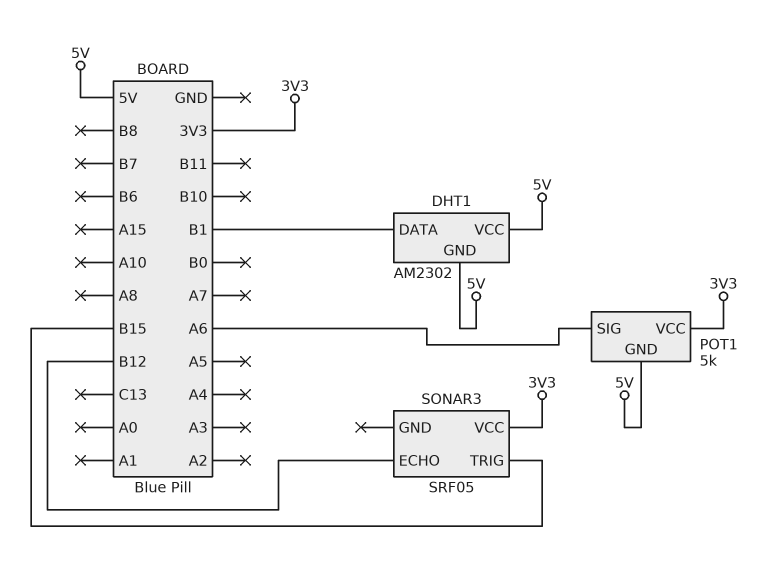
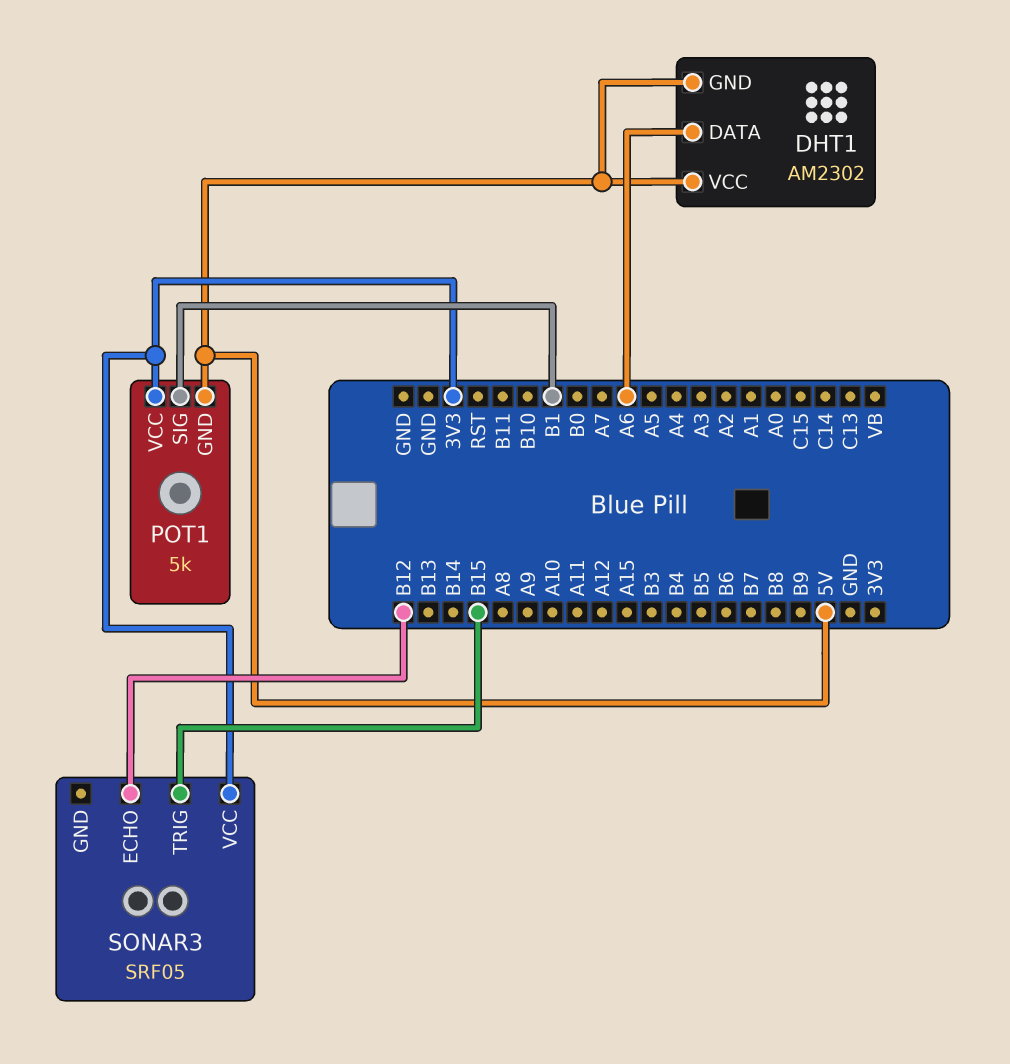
DHT1 pin DATA: B1 -> A6
POT1 pin SIG: A6 -> B1

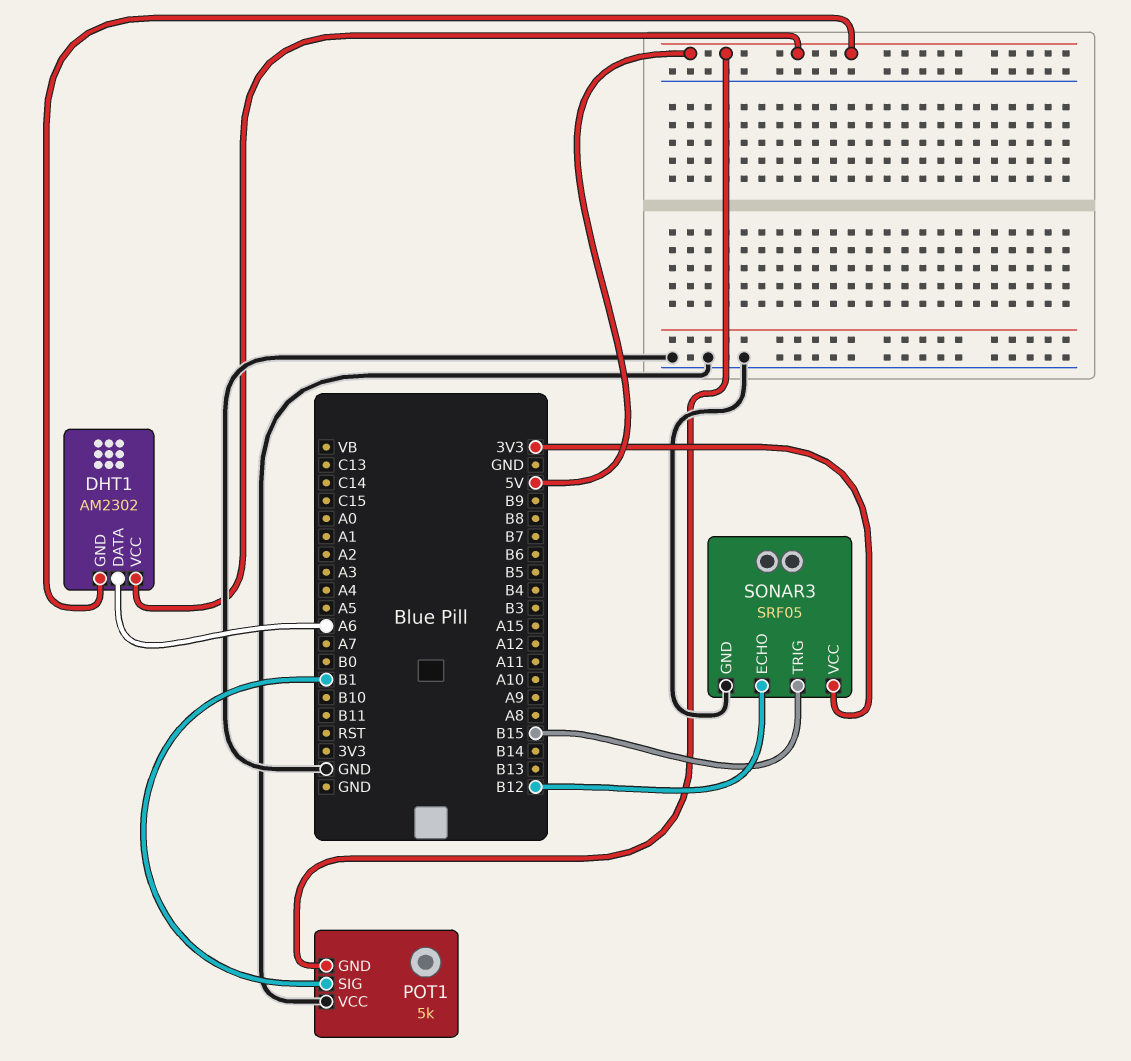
POT1 pin VCC: 3V3 -> GND
SONAR3 pin GND: none -> GND

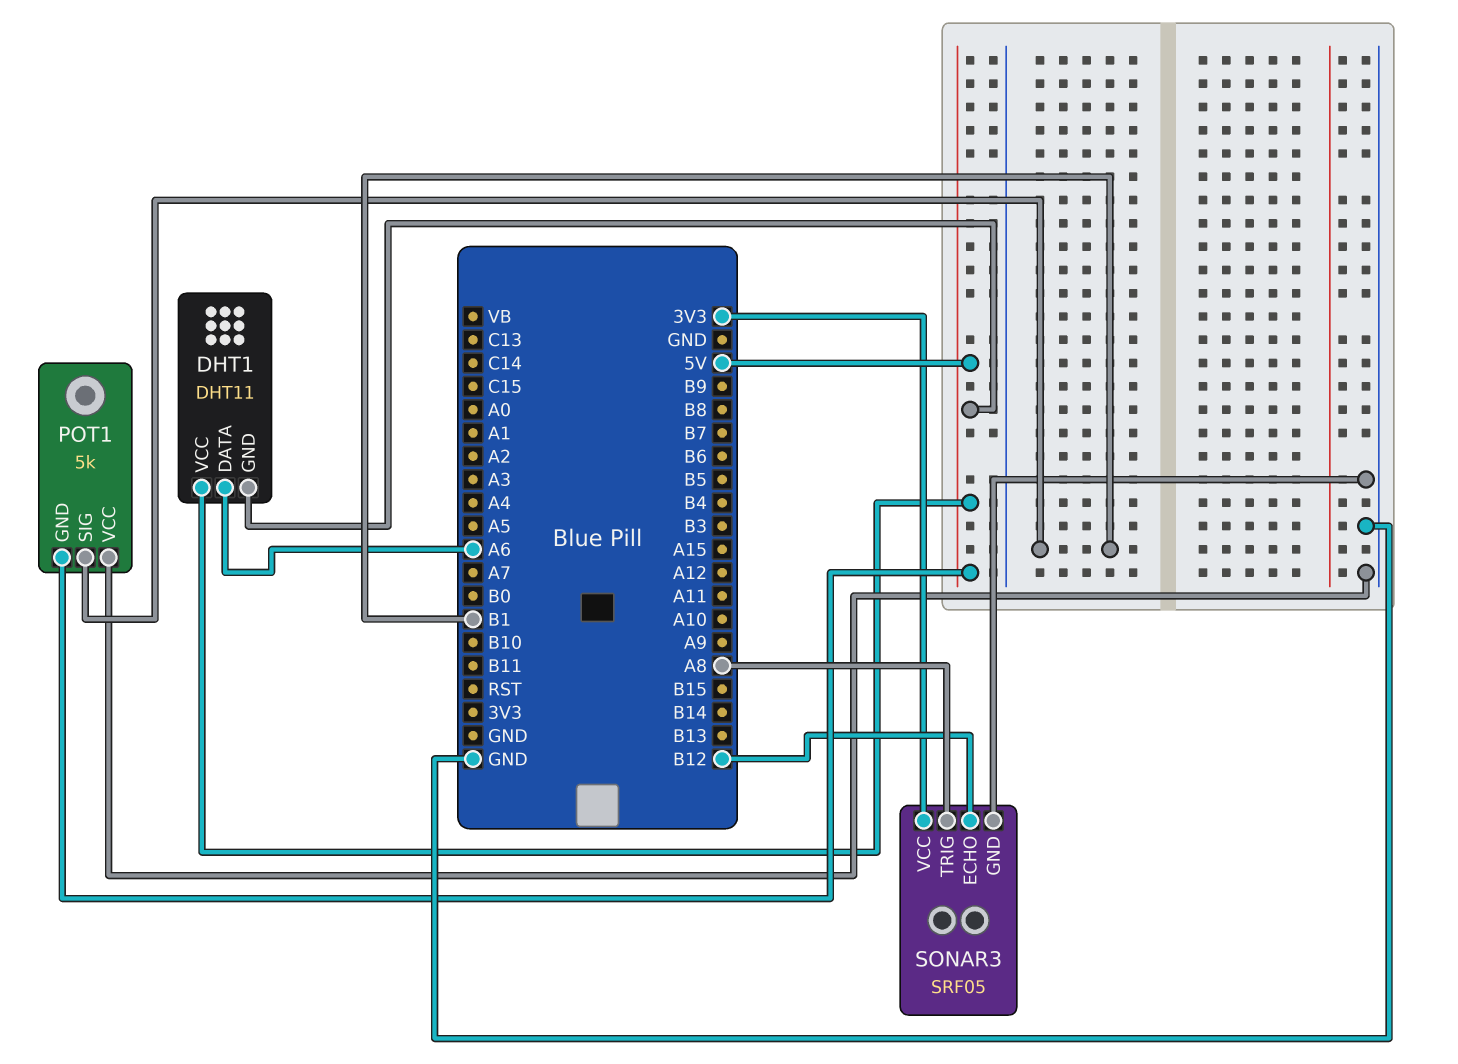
DHT1: AM2302 -> DHT11
SONAR3 pin TRIG: B15 -> A8

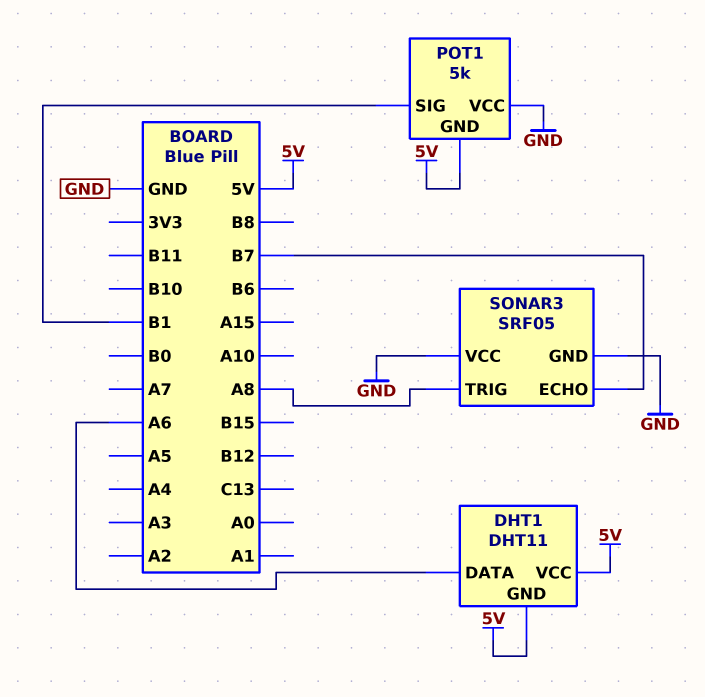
SONAR3 pin ECHO: B12 -> B7
SONAR3 pin VCC: 3V3 -> GND

